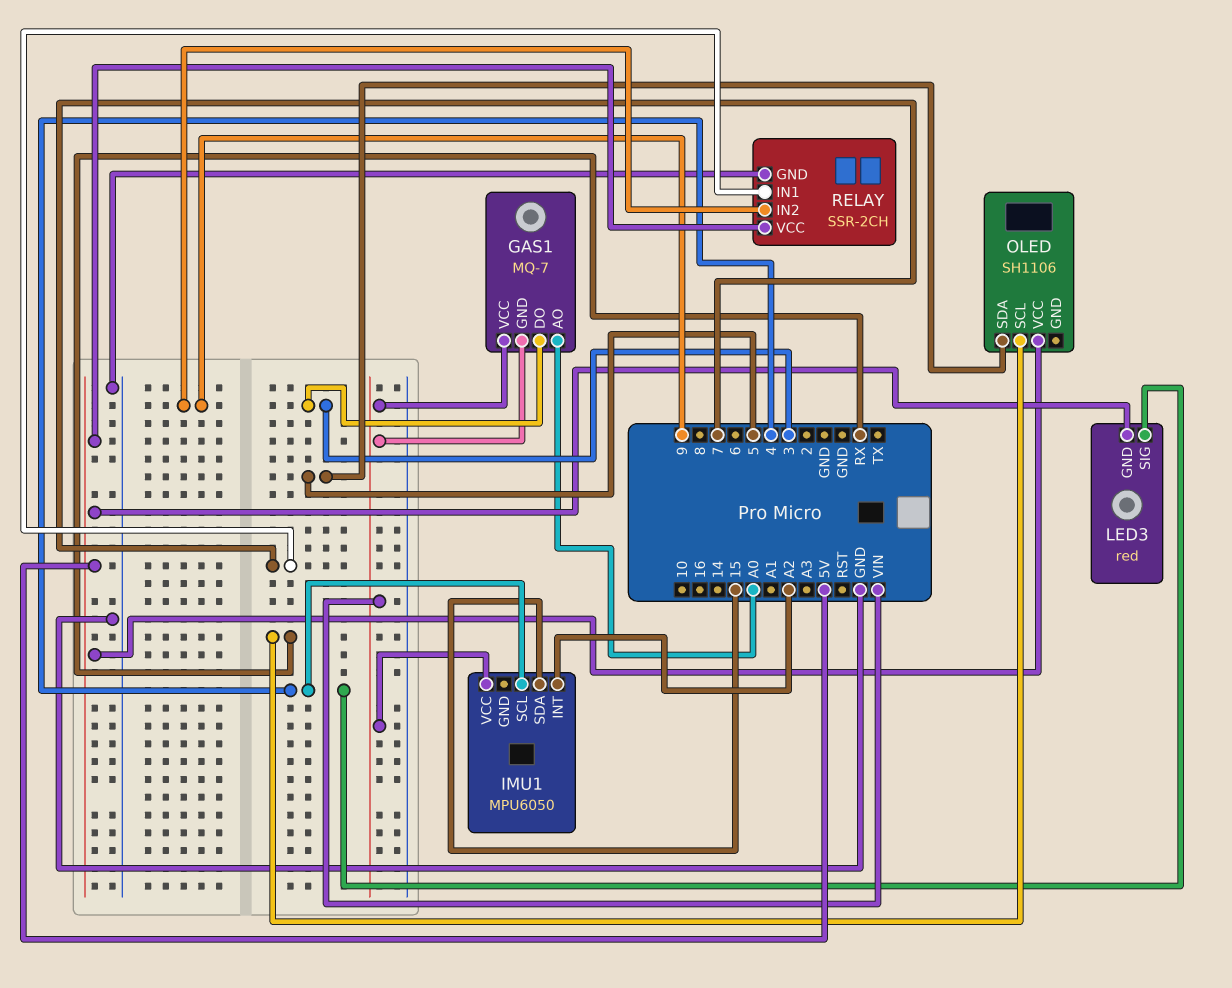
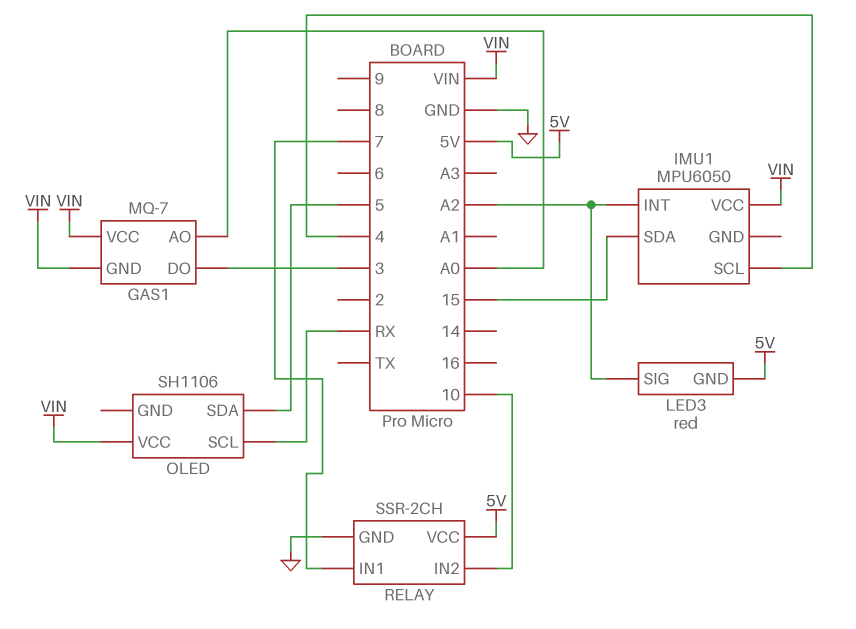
LED3 pin SIG: 4 -> A2
OLED pin VCC: 5V -> VIN
RELAY pin IN2: 9 -> 10

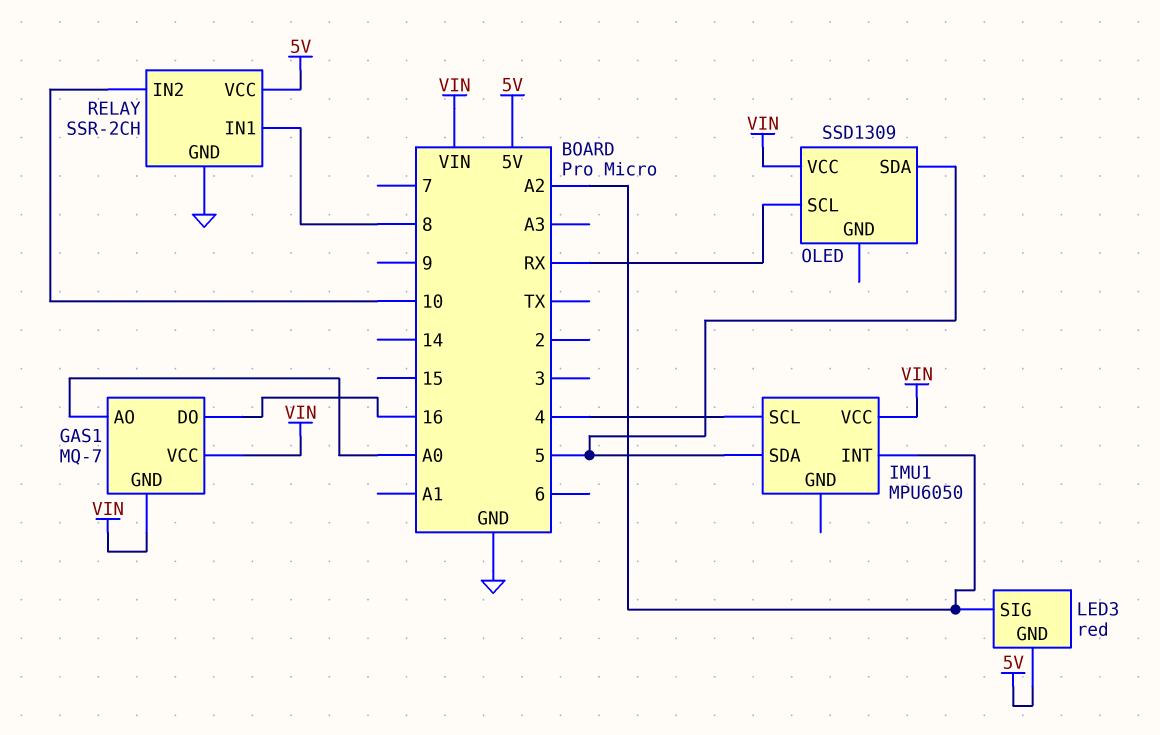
GAS1 pin DO: 3 -> 16
IMU1 pin SDA: 15 -> 5
OLED: SH1106 -> SSD1309
RELAY pin IN1: 7 -> 8

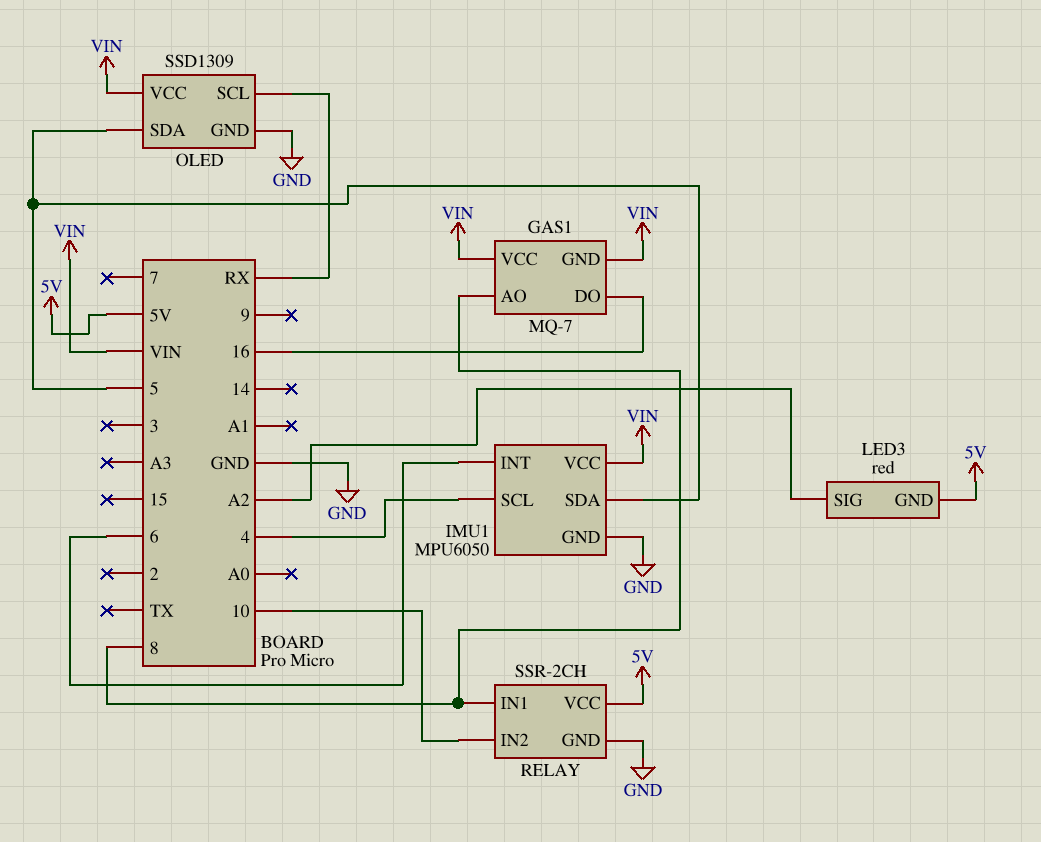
GAS1 pin AO: A0 -> 8
IMU1 pin GND: none -> GND
IMU1 pin INT: A2 -> 6
OLED pin GND: none -> GND

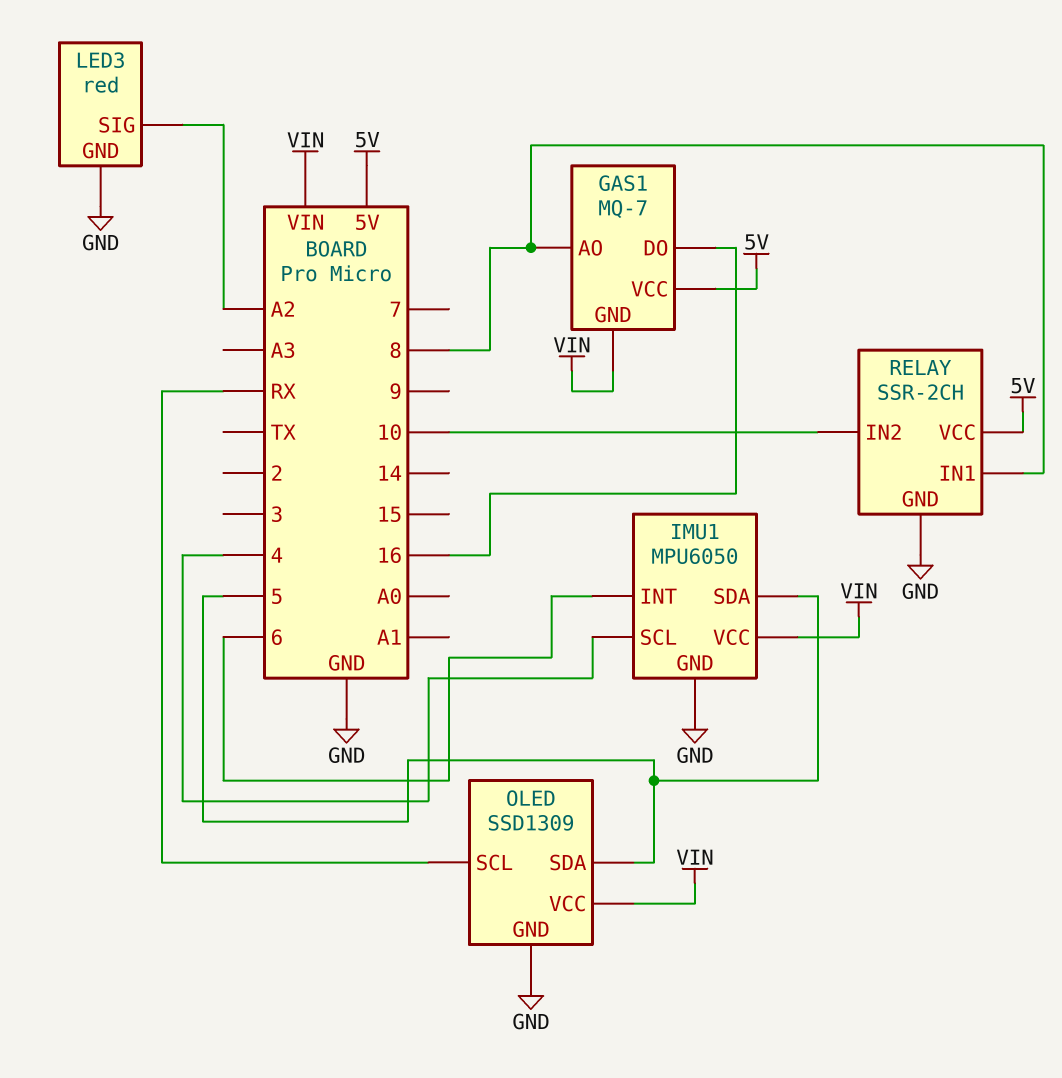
GAS1 pin VCC: VIN -> 5V
LED3 pin GND: 5V -> GND

